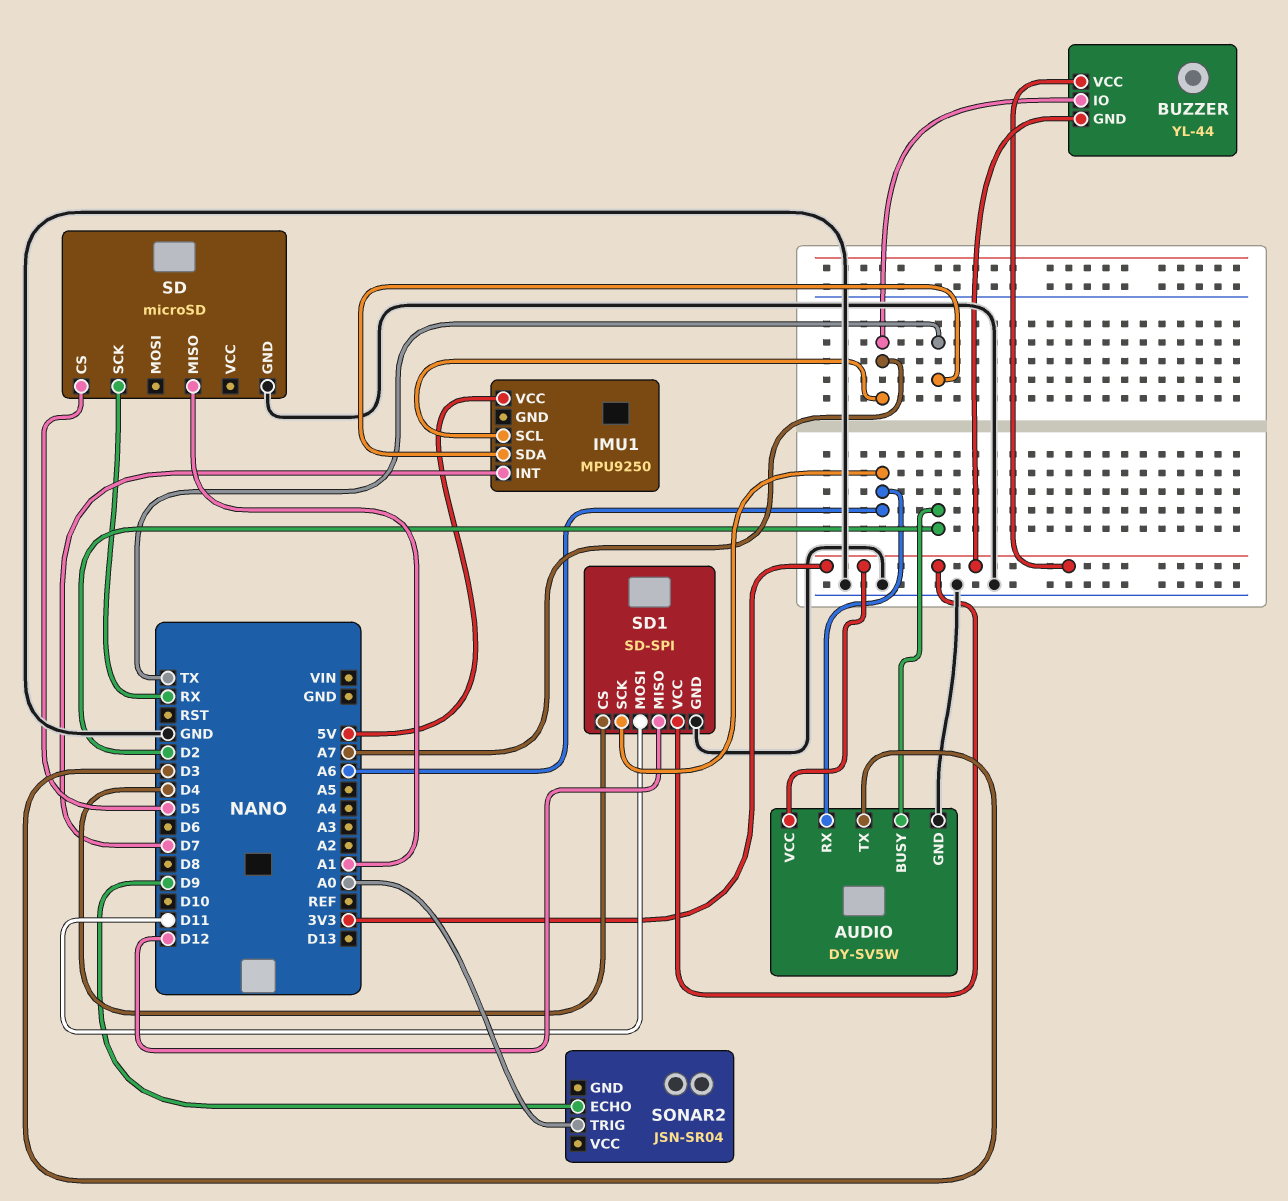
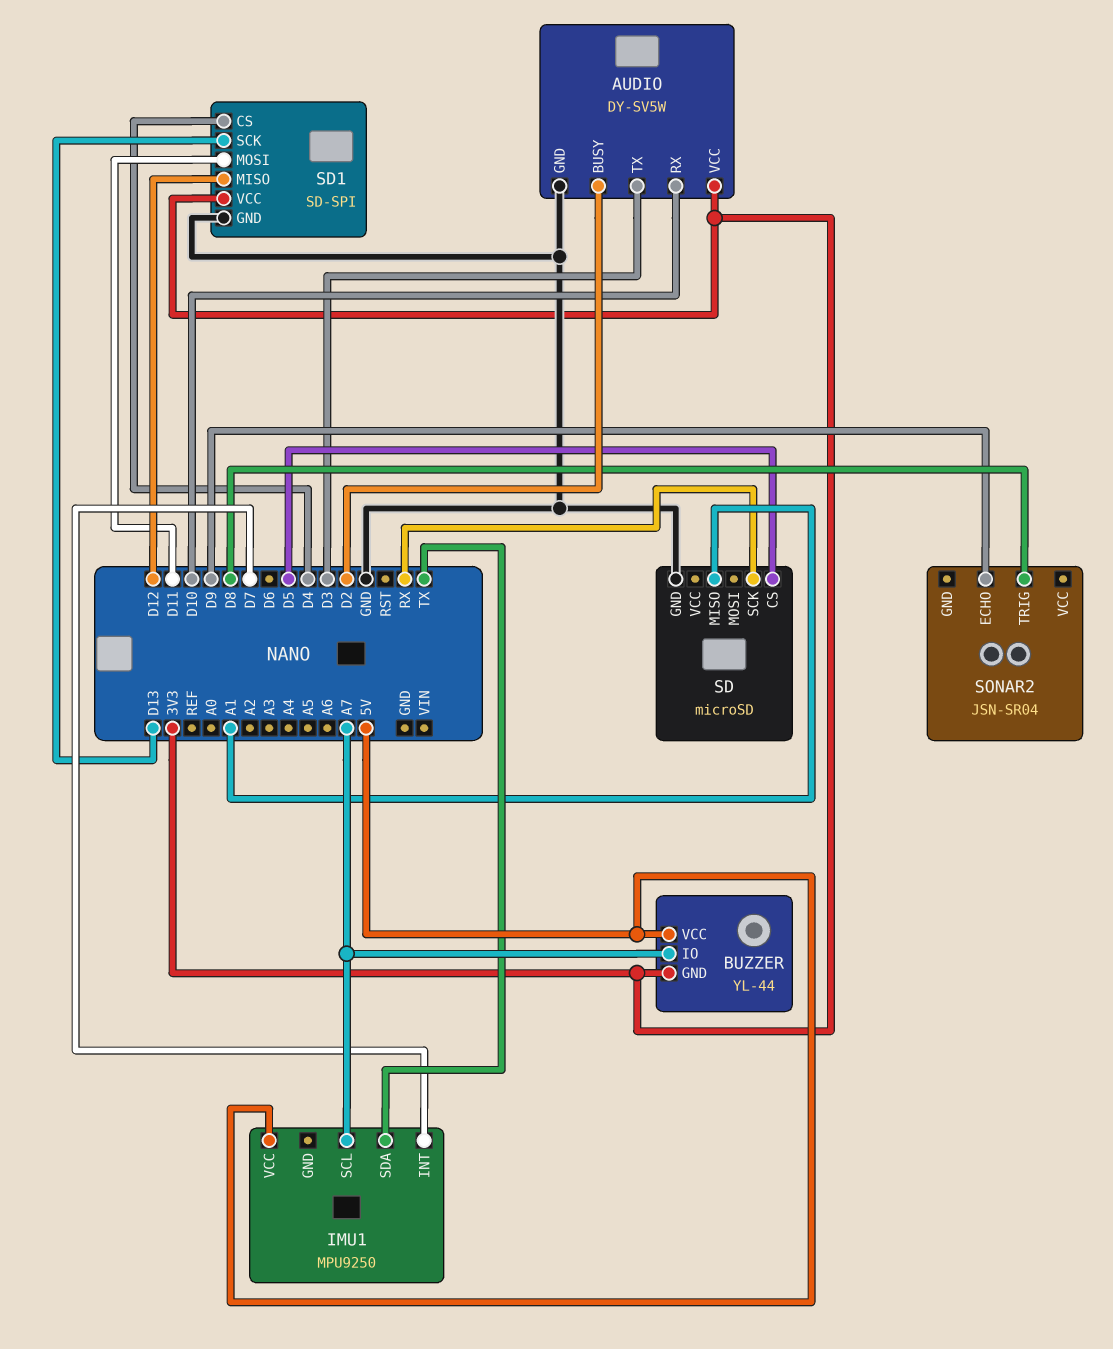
AUDIO pin RX: A6 -> D10
BUZZER pin VCC: 3V3 -> 5V
SD1 pin SCK: A6 -> D13
SONAR2 pin TRIG: A0 -> D8

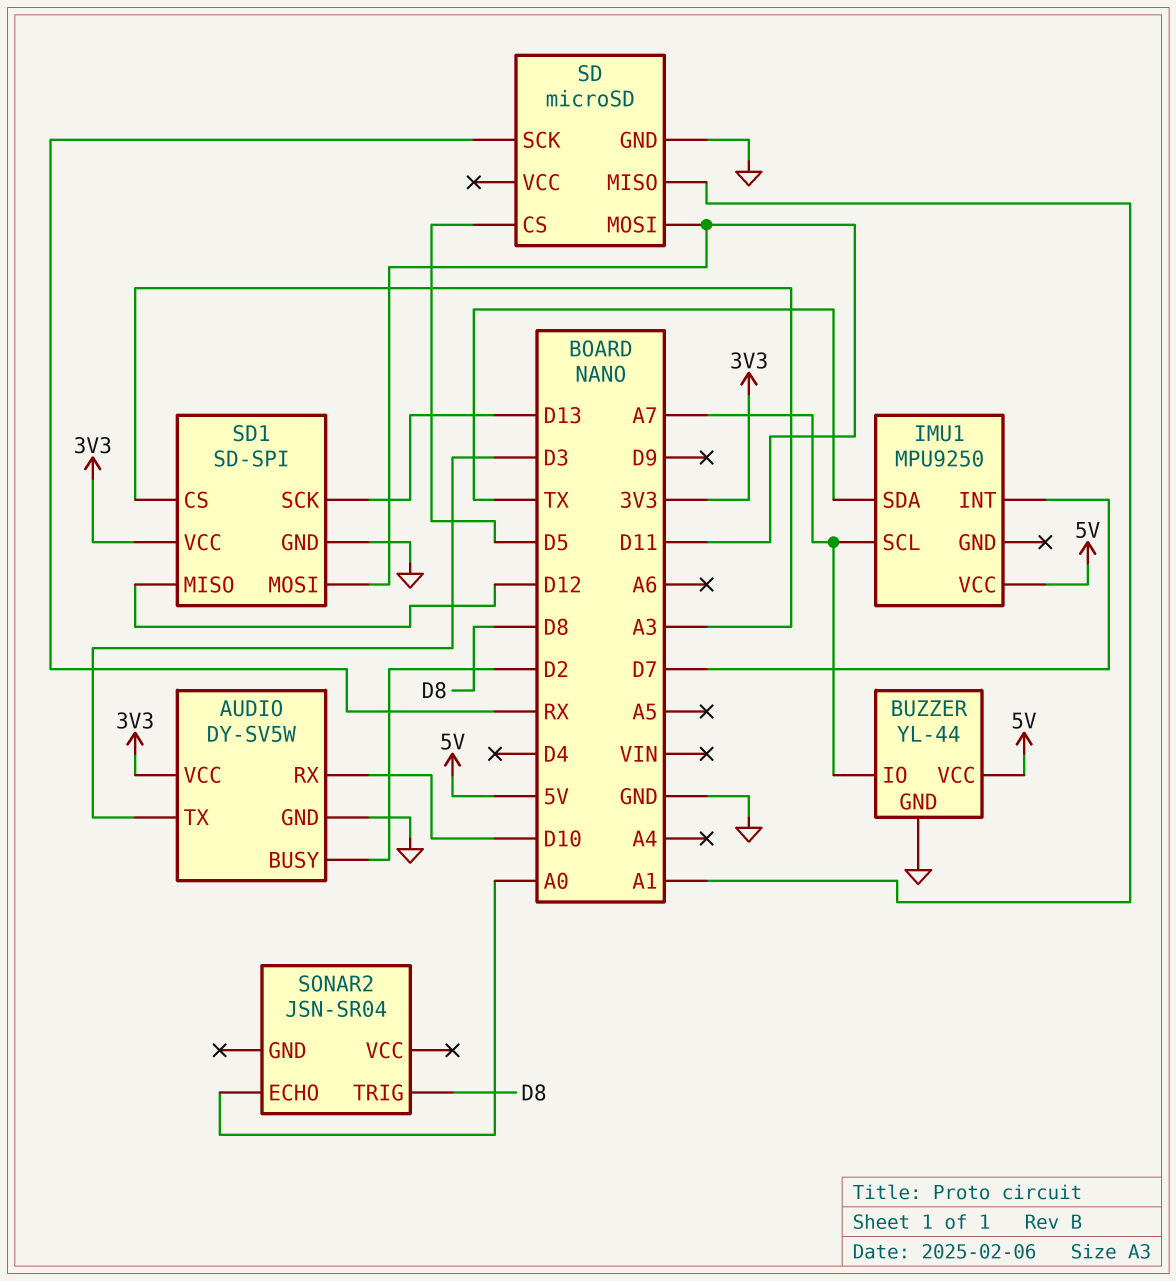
BUZZER pin GND: 3V3 -> GND
SD pin MOSI: none -> D11
SD1 pin CS: D4 -> A3
SONAR2 pin ECHO: D9 -> A0

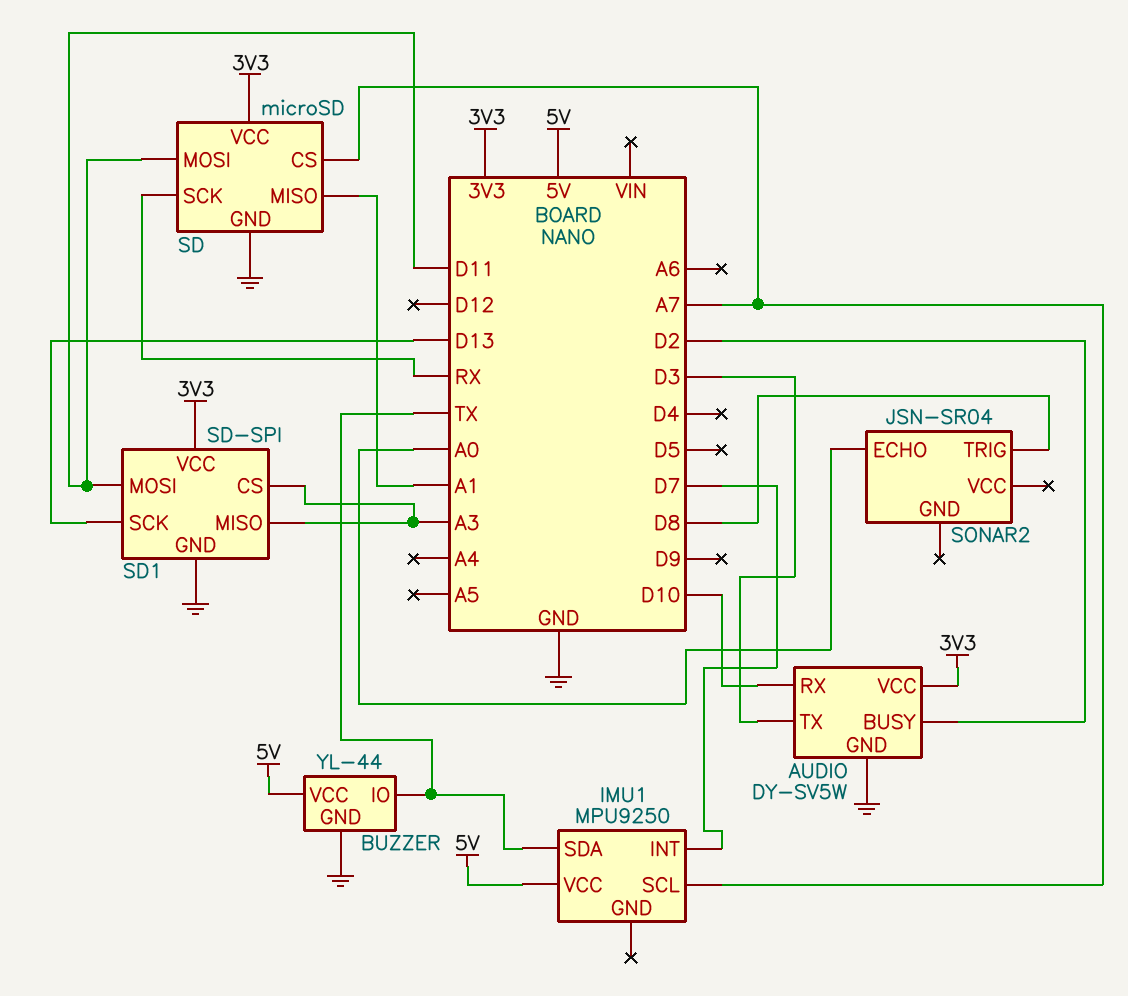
BUZZER pin IO: A7 -> TX
SD pin CS: D5 -> A7
SD pin VCC: none -> 3V3
SD1 pin MISO: D12 -> A3

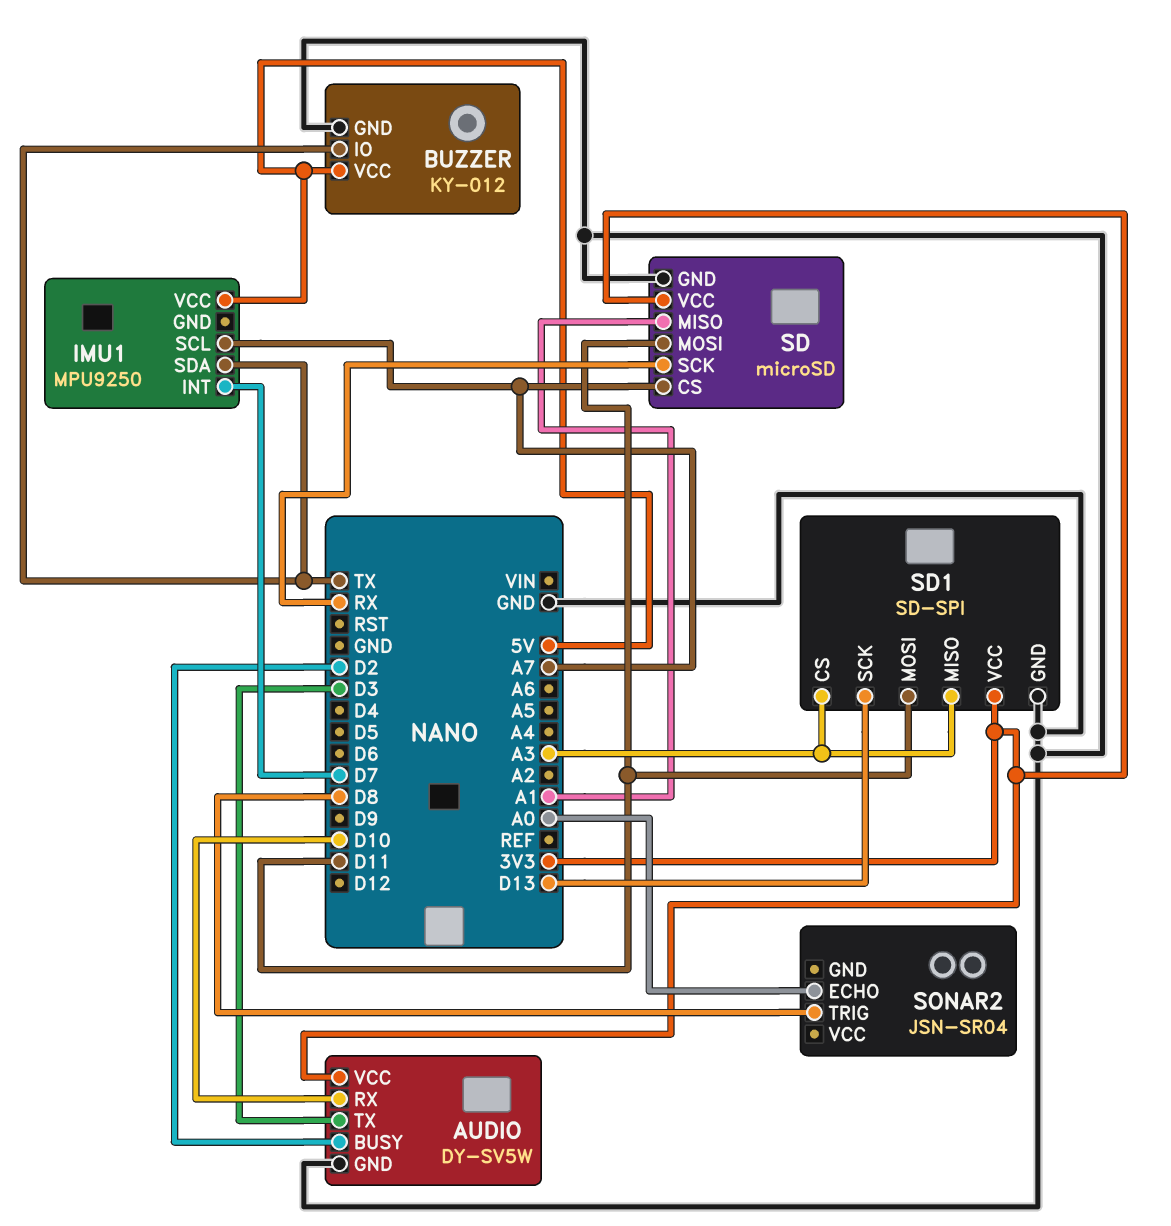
BUZZER: YL-44 -> KY-012

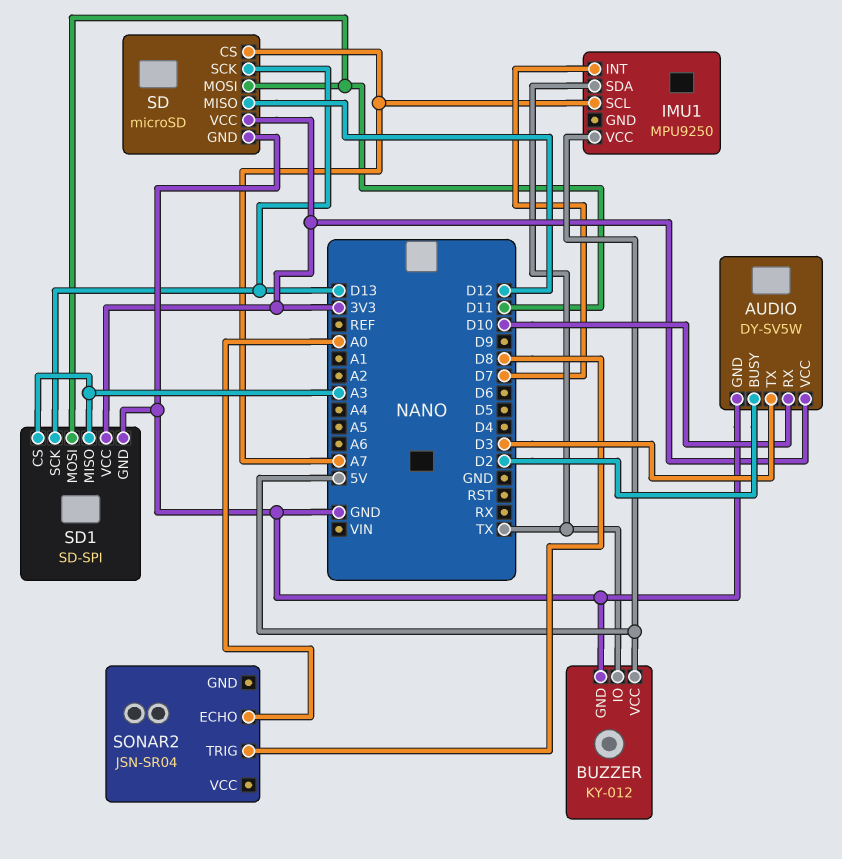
SD pin MISO: A1 -> D12
SD pin SCK: RX -> D13

